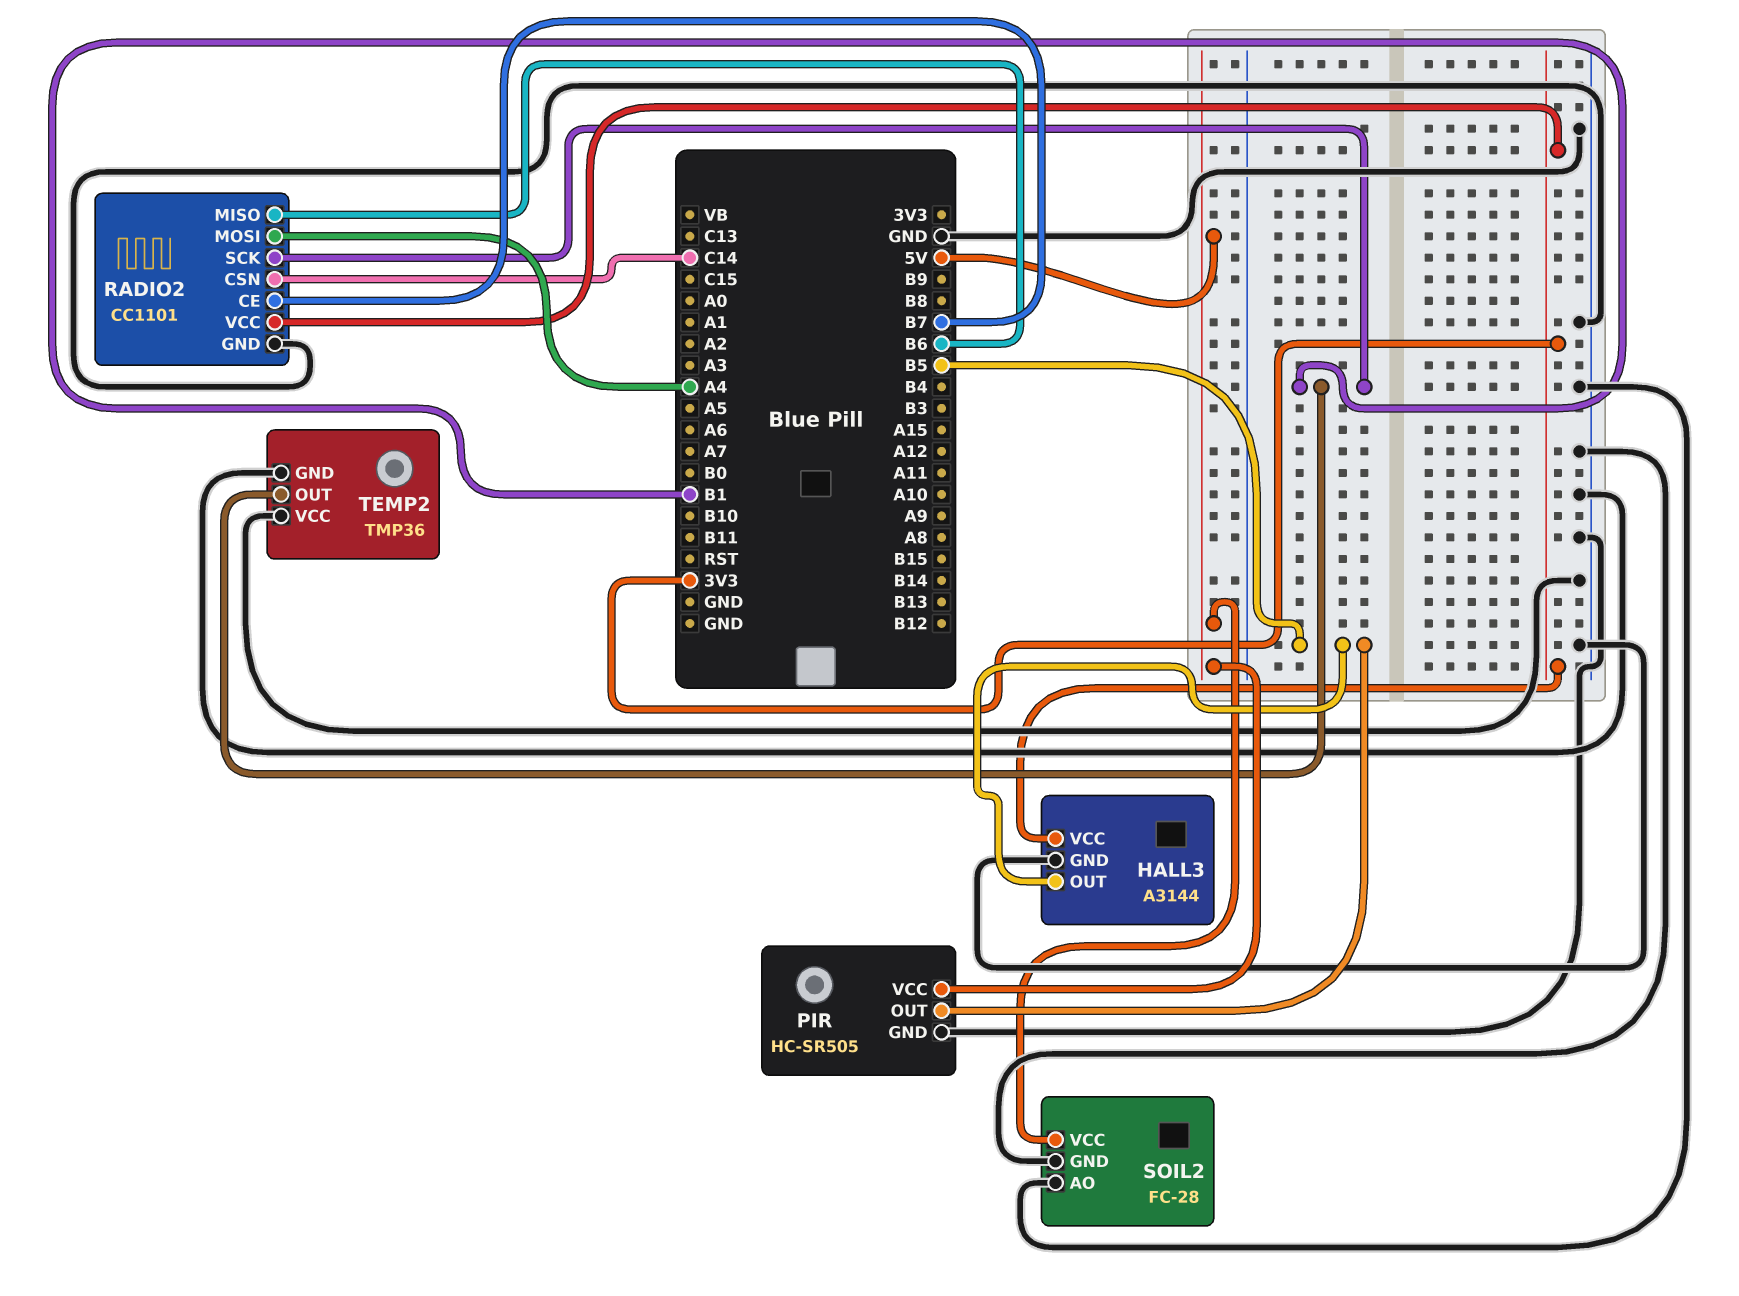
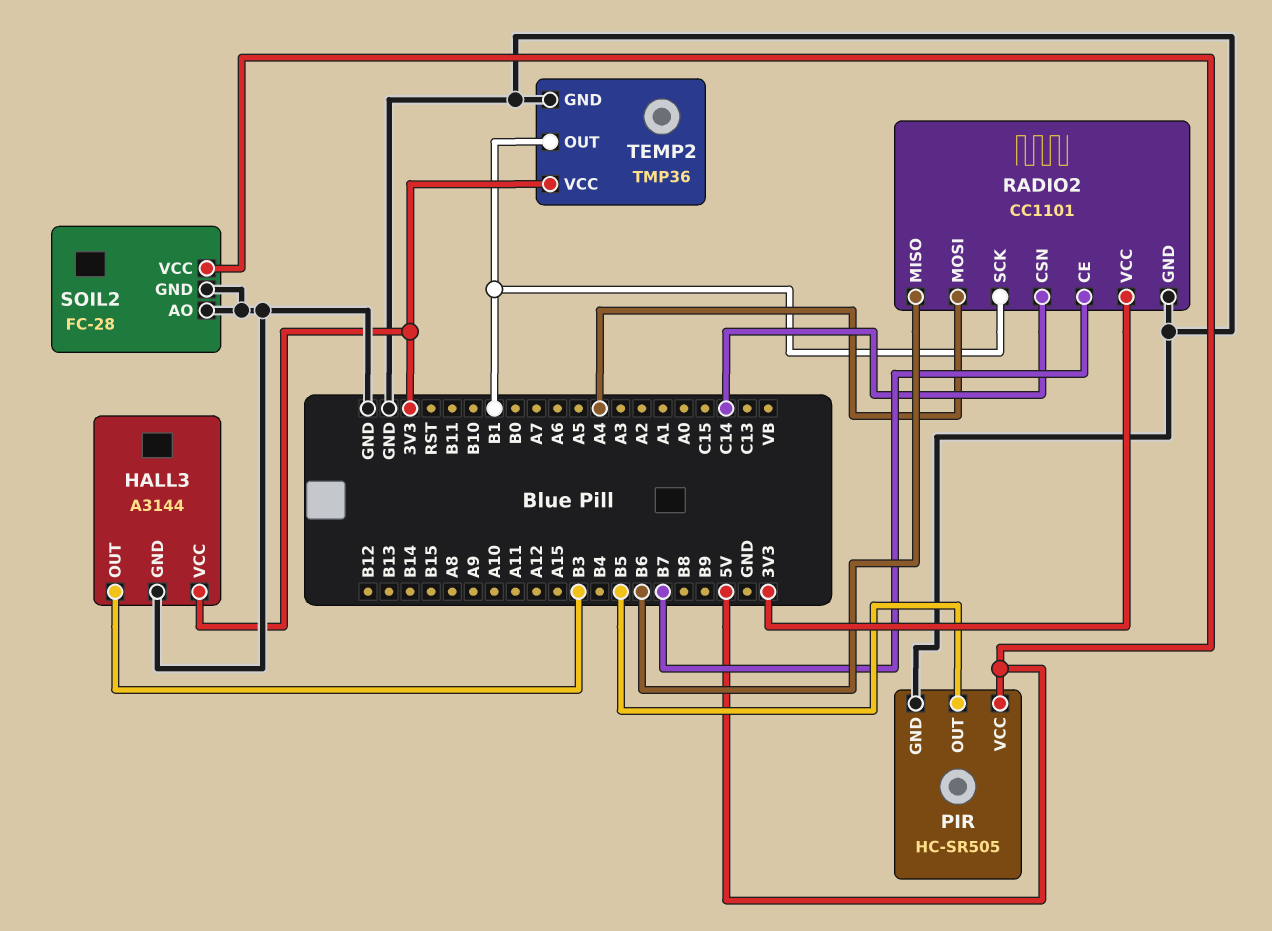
HALL3 pin OUT: B5 -> B3
TEMP2 pin VCC: GND -> 3V3

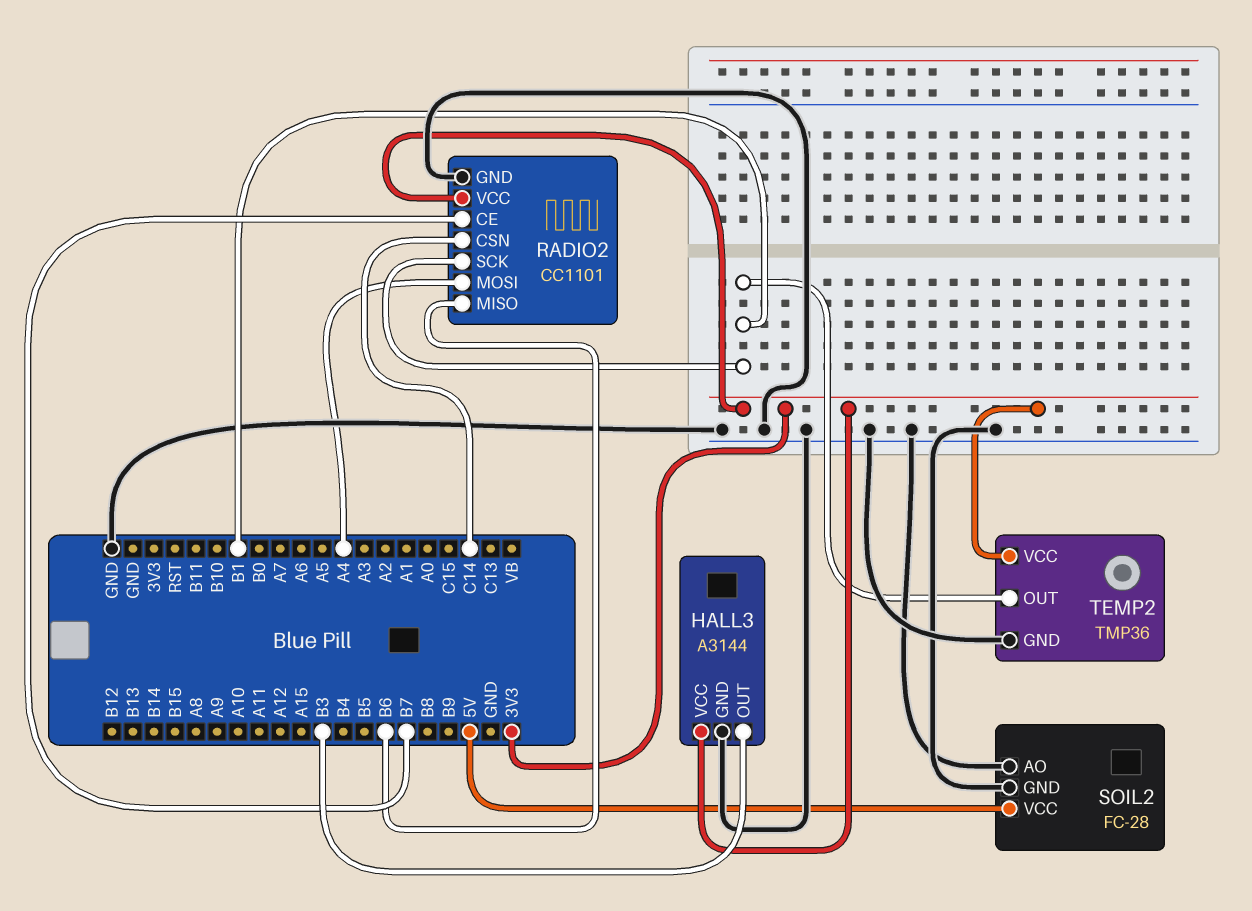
PIR: HC-SR505 -> none
PIR pin GND: GND -> none
PIR pin OUT: B5 -> none
PIR pin VCC: 5V -> none

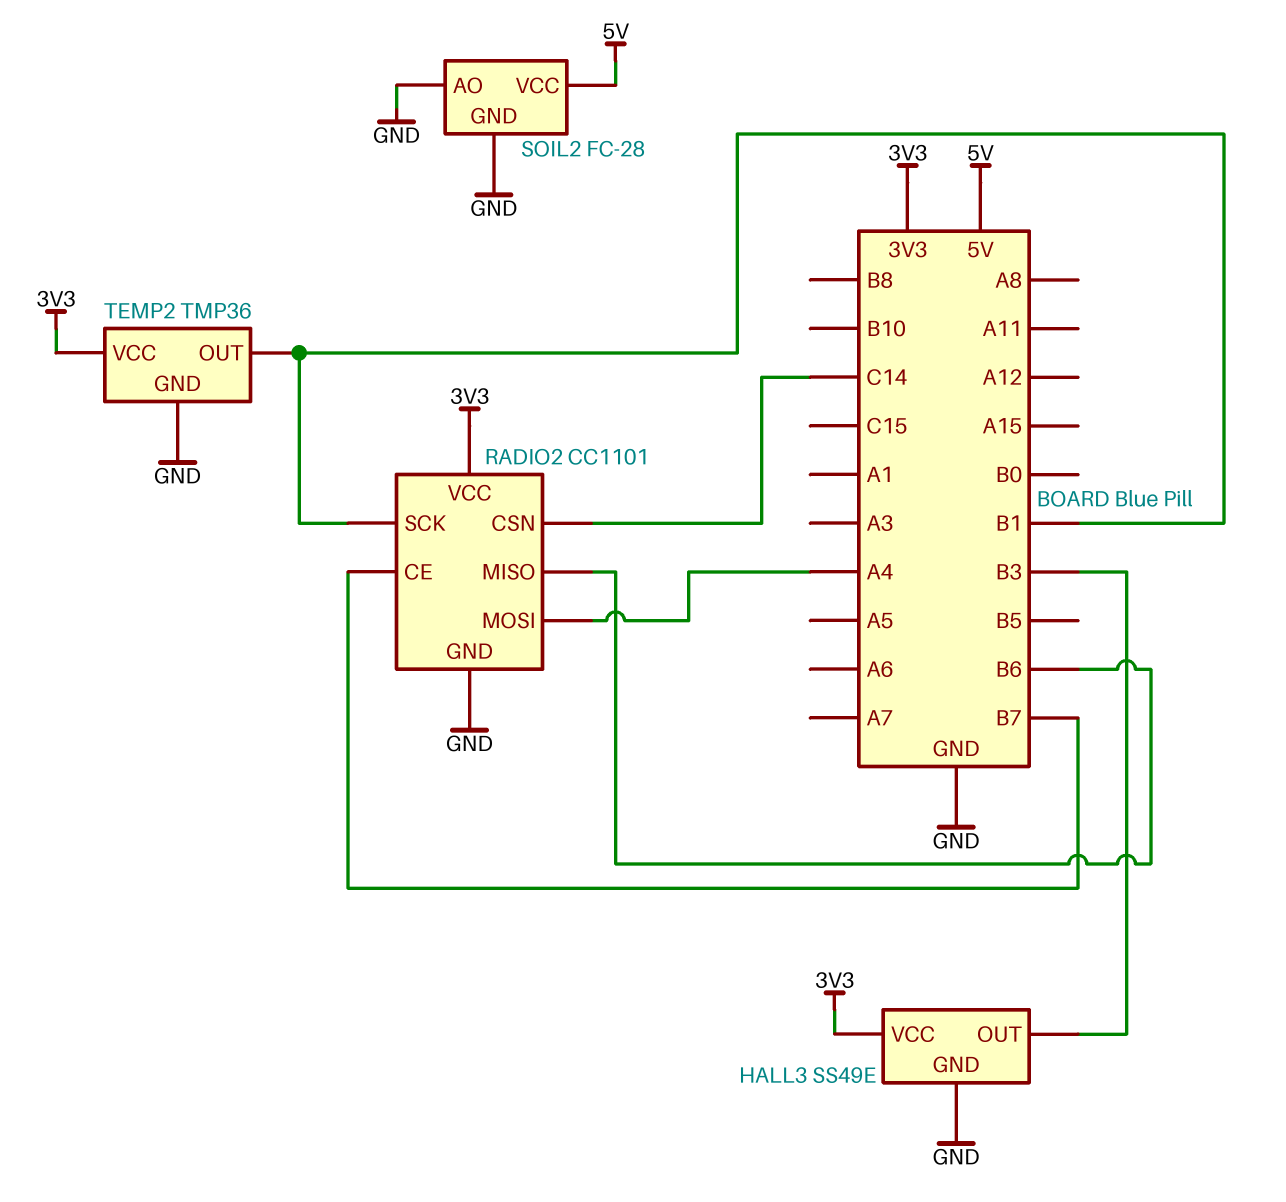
HALL3: A3144 -> SS49E

